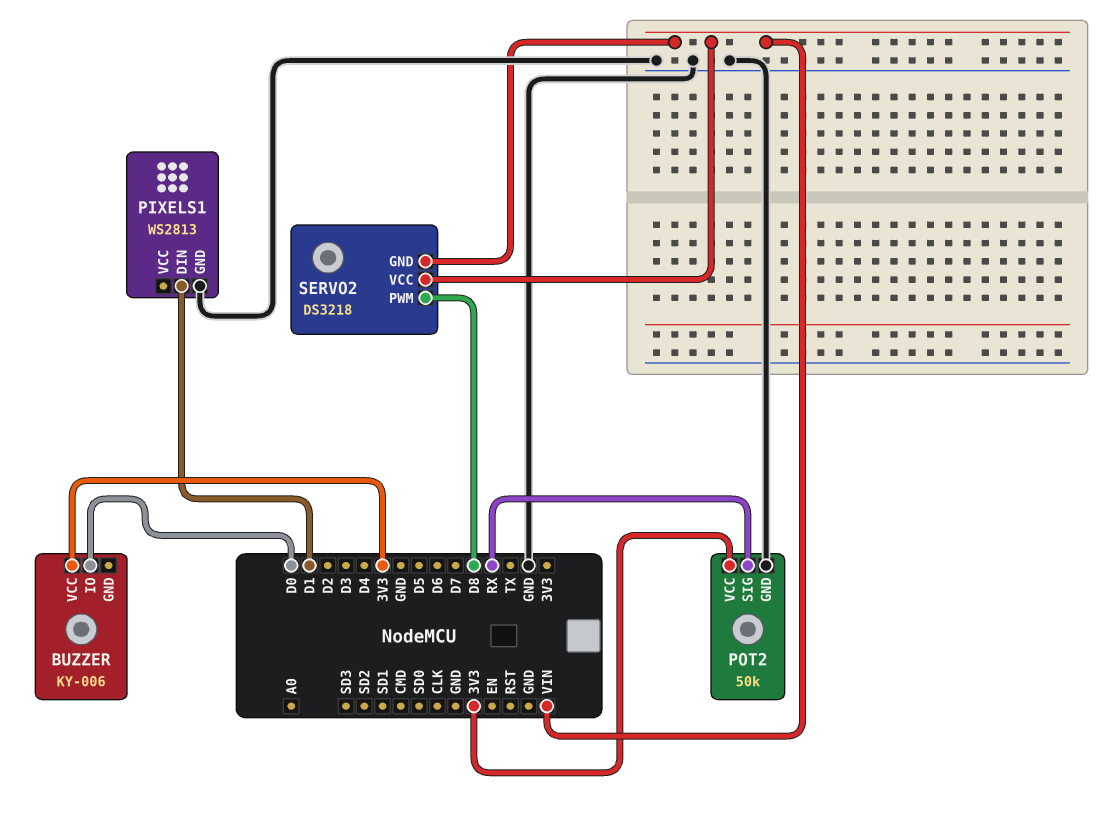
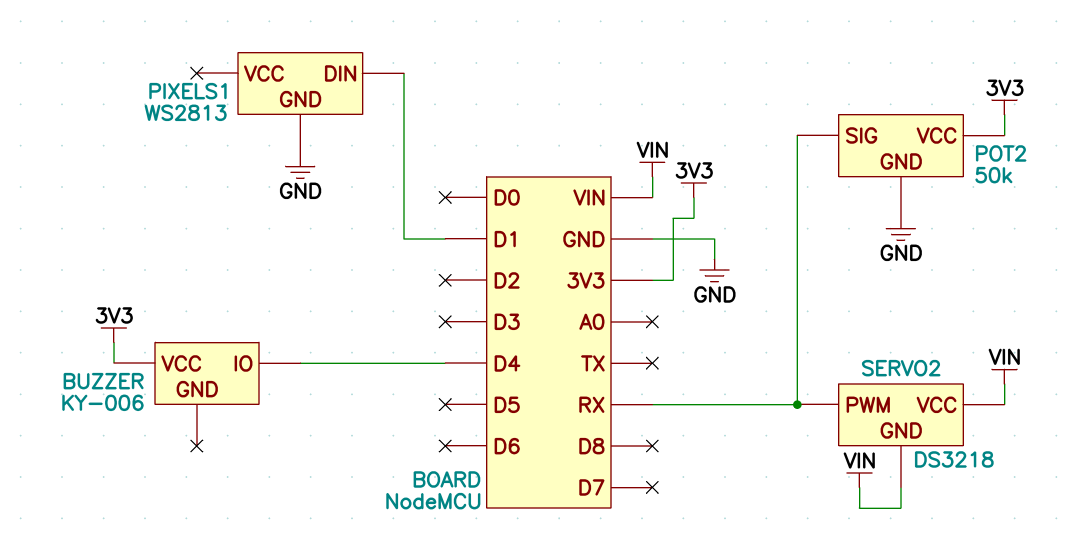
BUZZER pin IO: D0 -> D4
SERVO2 pin PWM: D8 -> RX

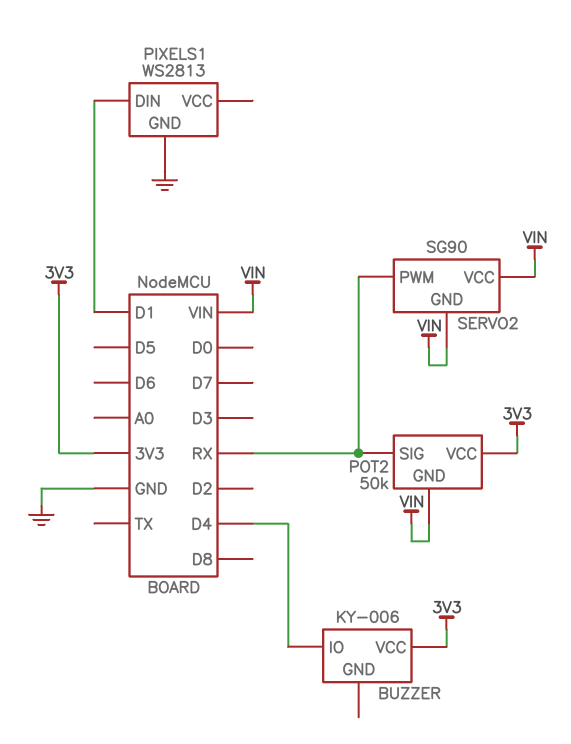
POT2 pin GND: GND -> VIN
SERVO2: DS3218 -> SG90

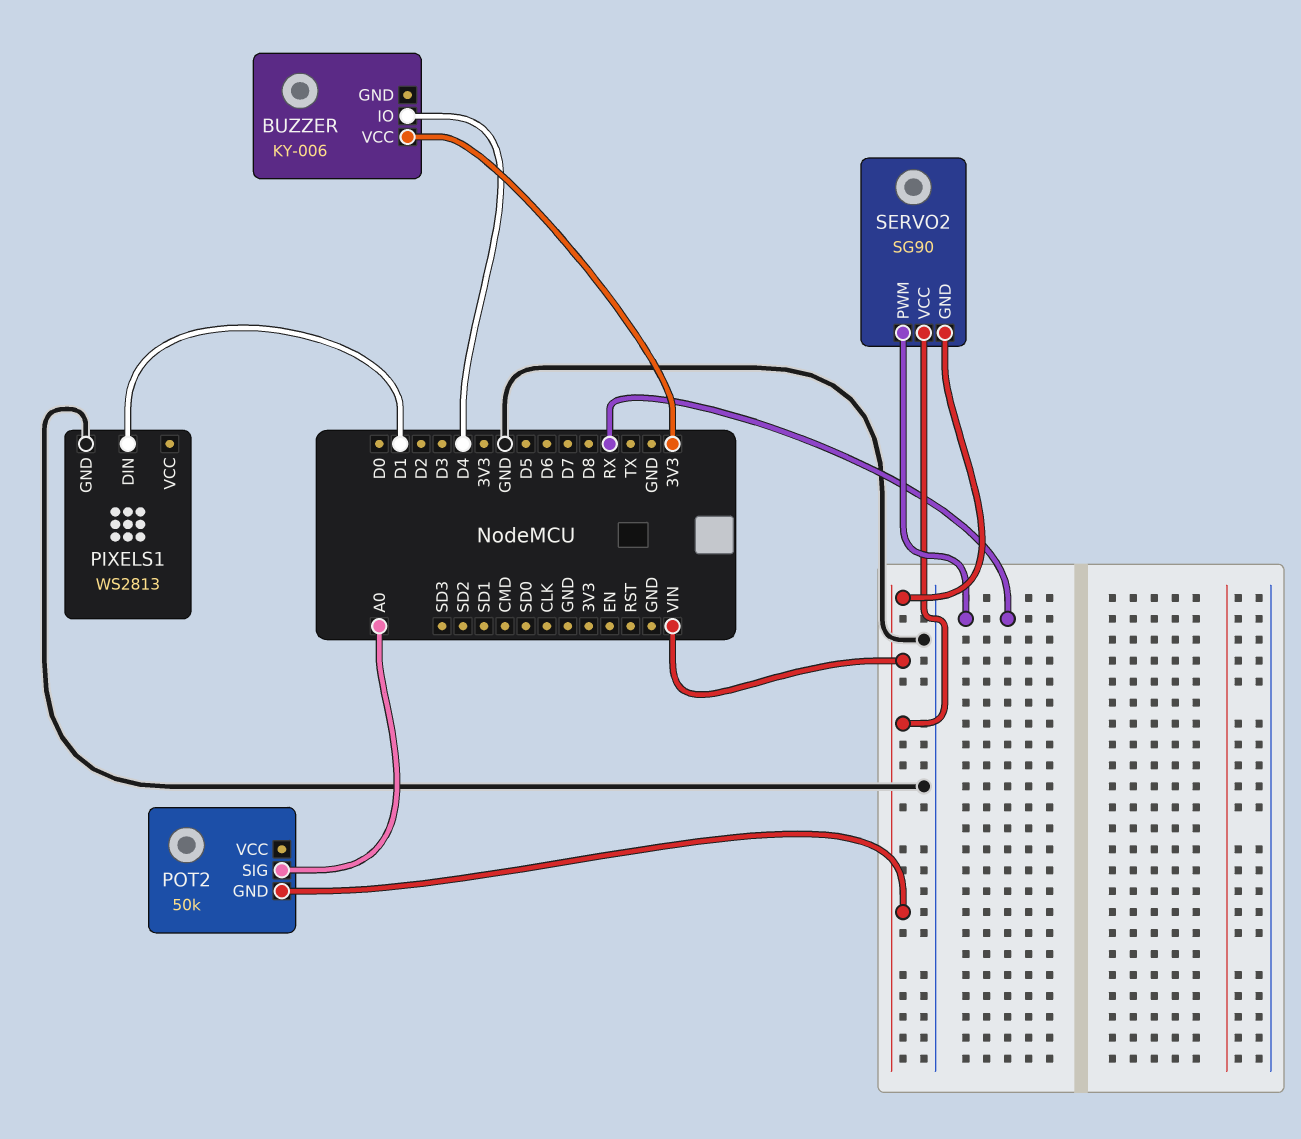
POT2 pin SIG: RX -> A0
POT2 pin VCC: 3V3 -> none

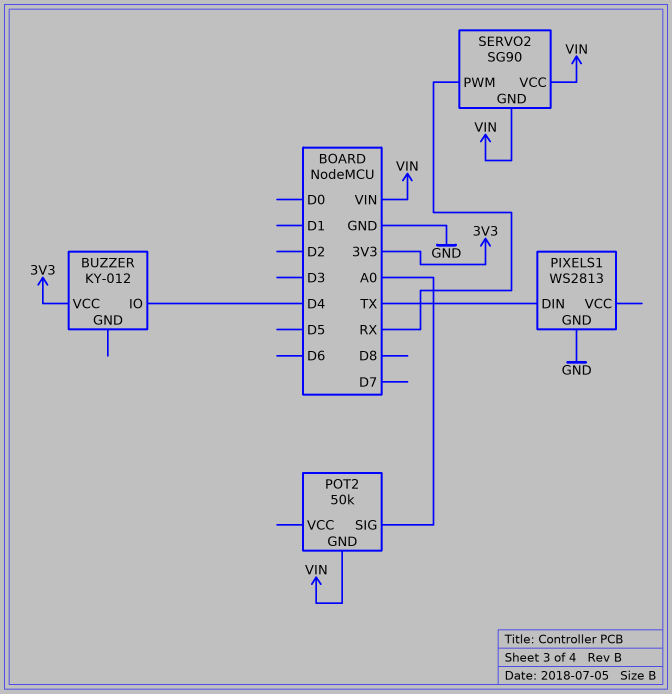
BUZZER: KY-006 -> KY-012
PIXELS1 pin DIN: D1 -> TX

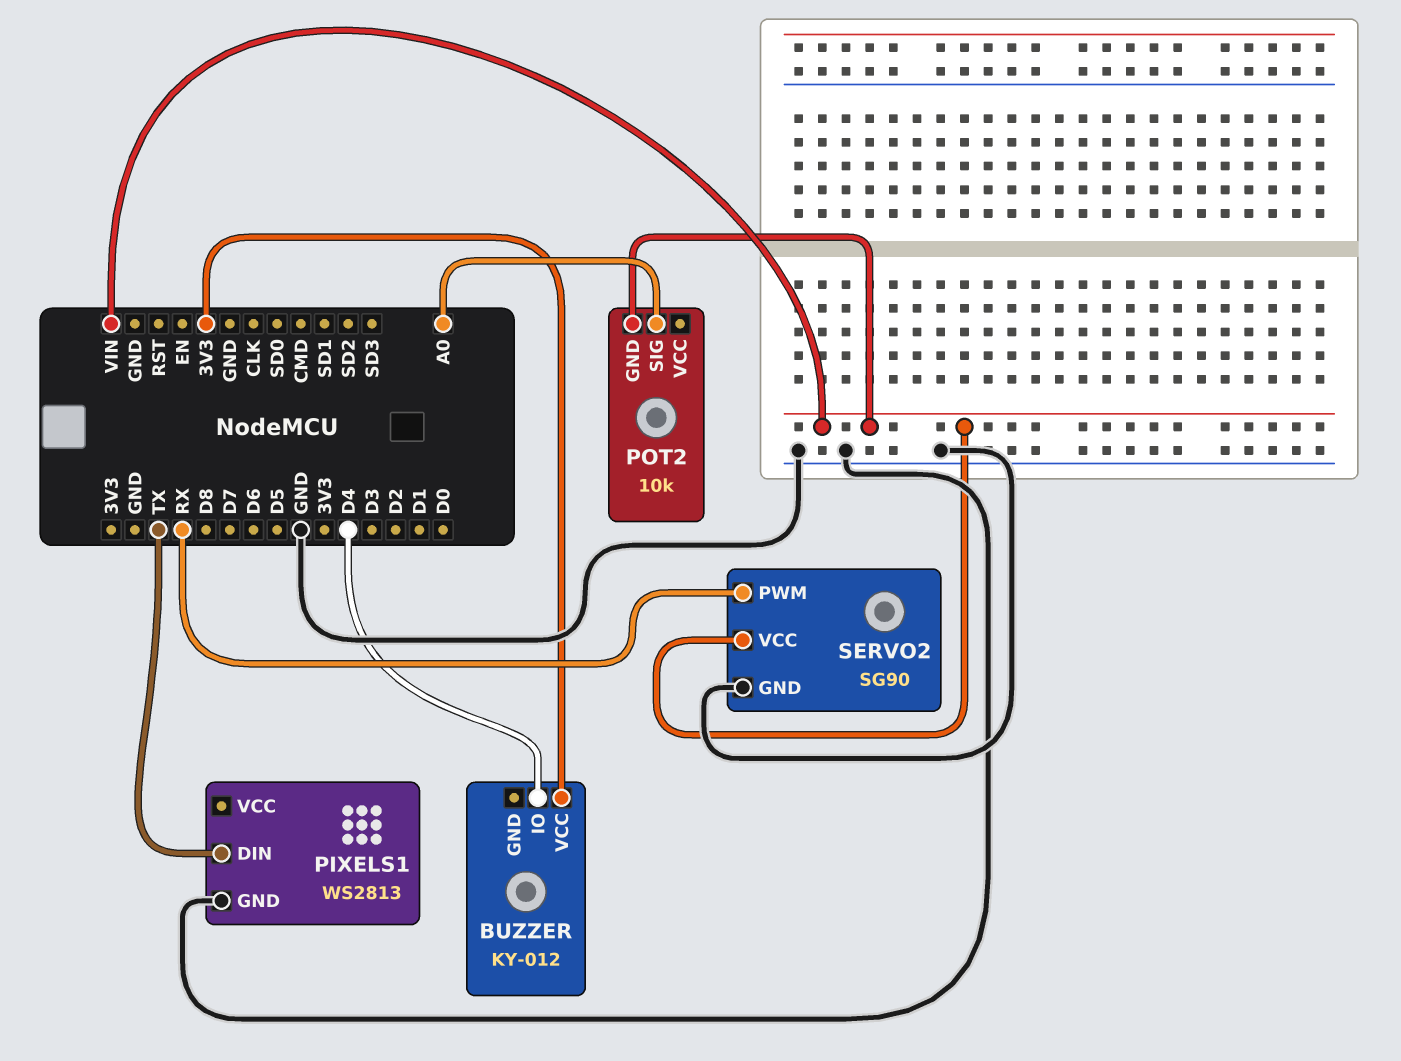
POT2: 50k -> 10k
SERVO2 pin GND: VIN -> GND

